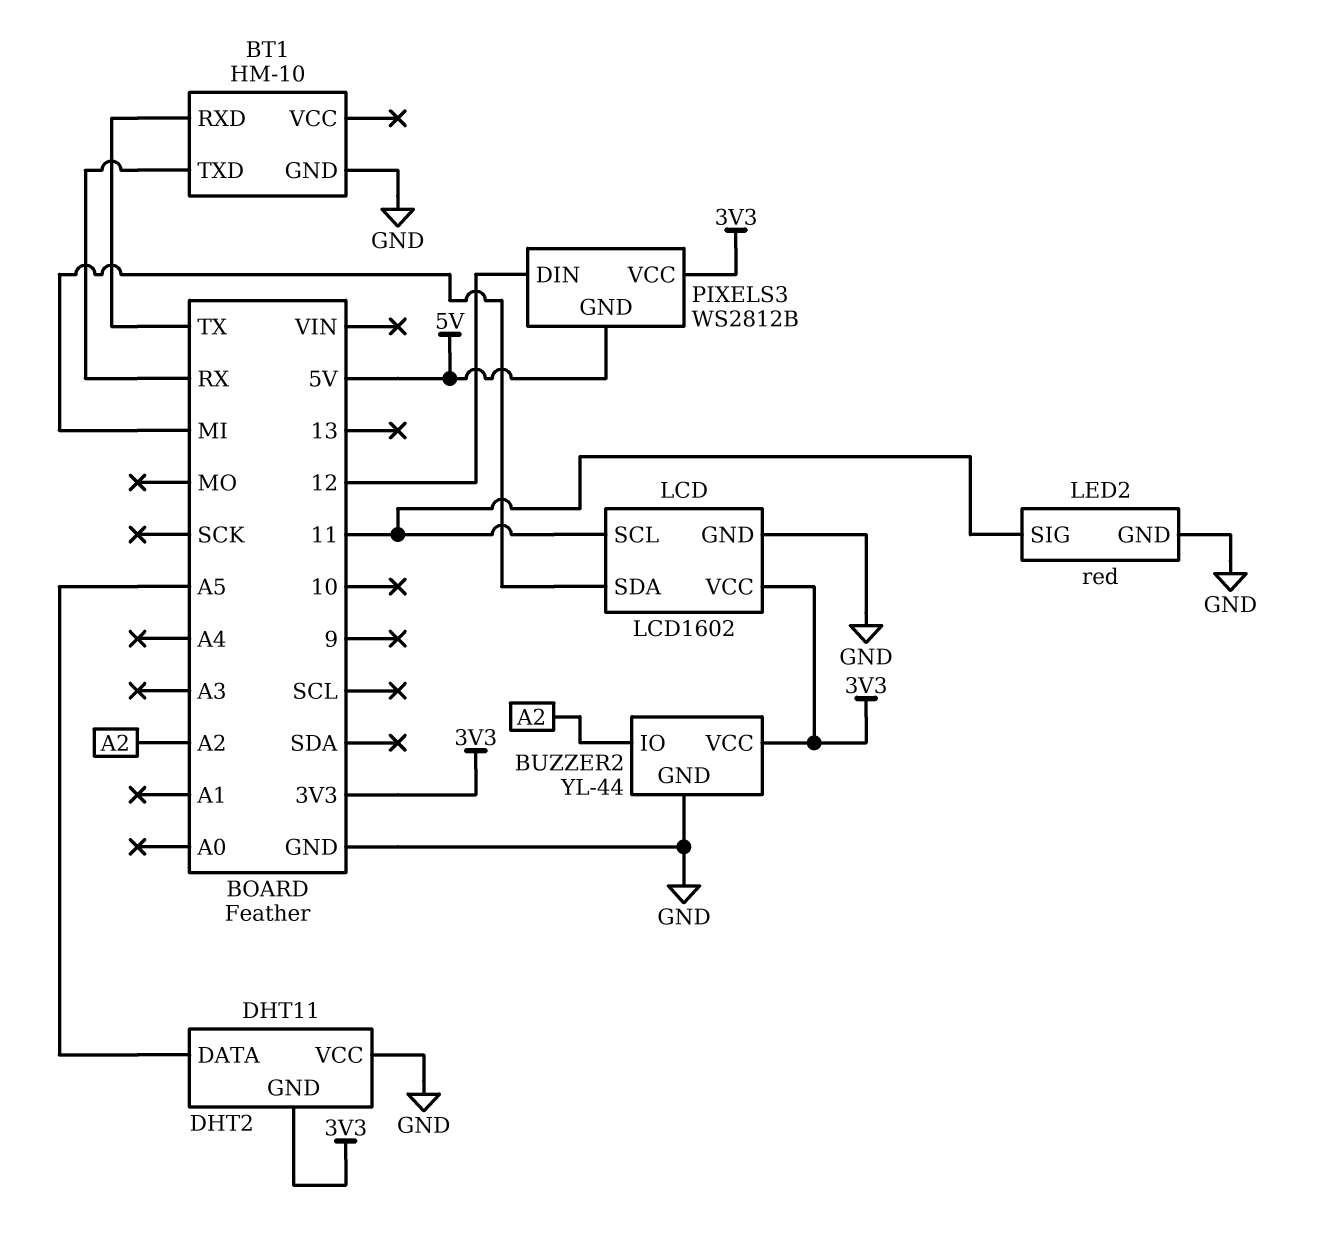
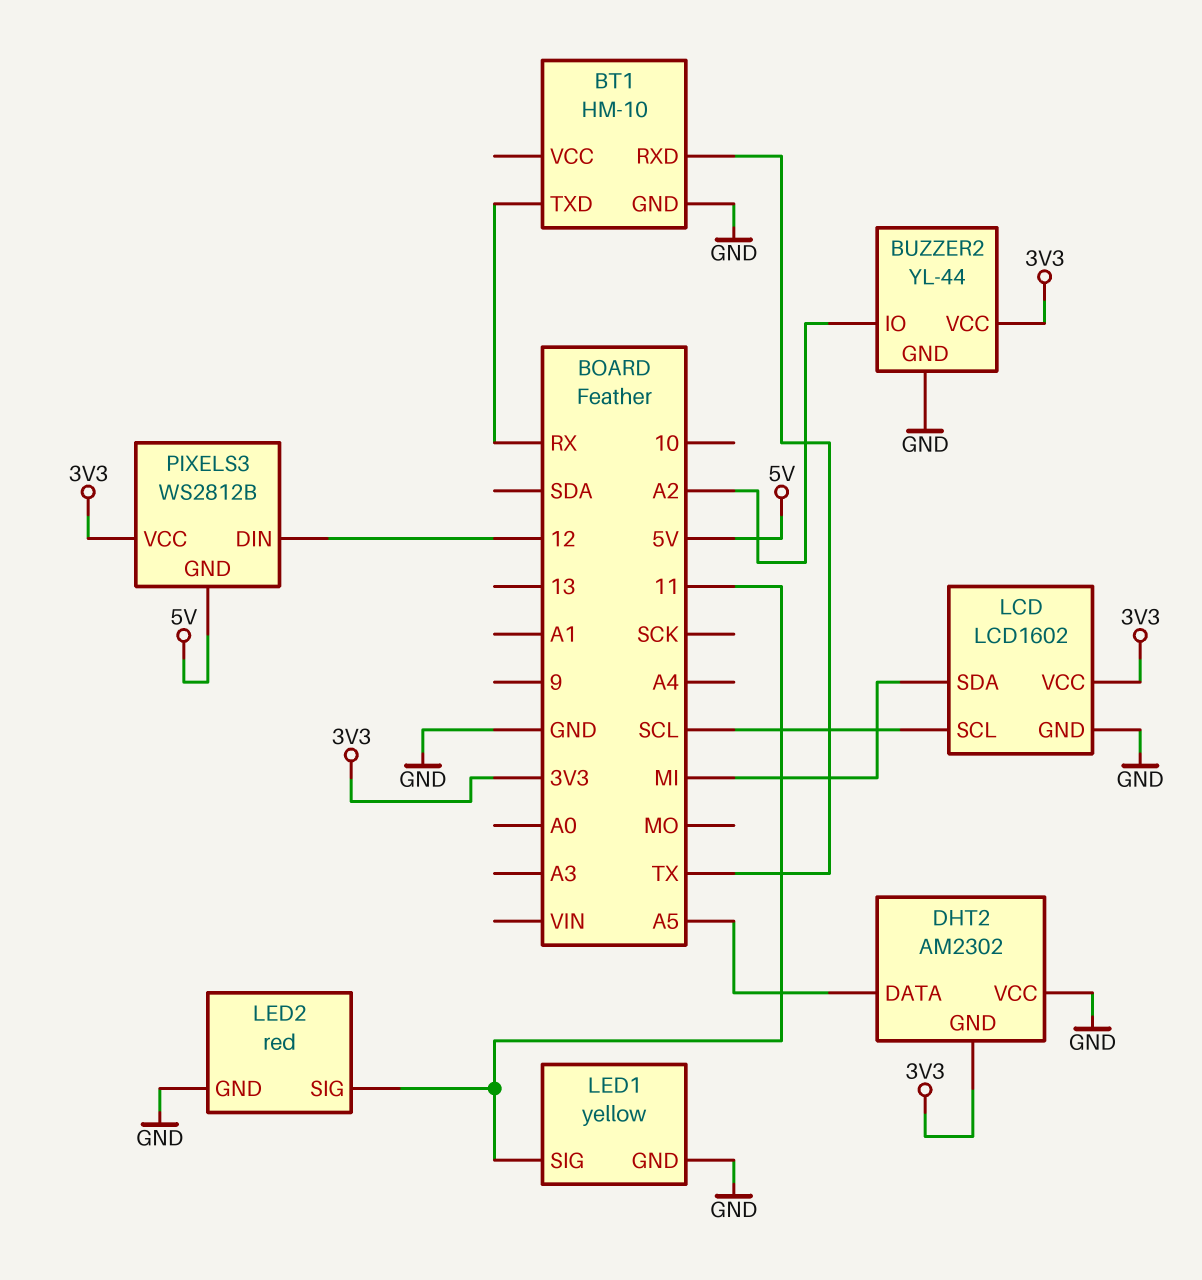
DHT2: DHT11 -> AM2302
LCD pin SCL: 11 -> SCL
LED1: none -> yellow
LED1 pin GND: none -> GND
LED1 pin SIG: none -> 11

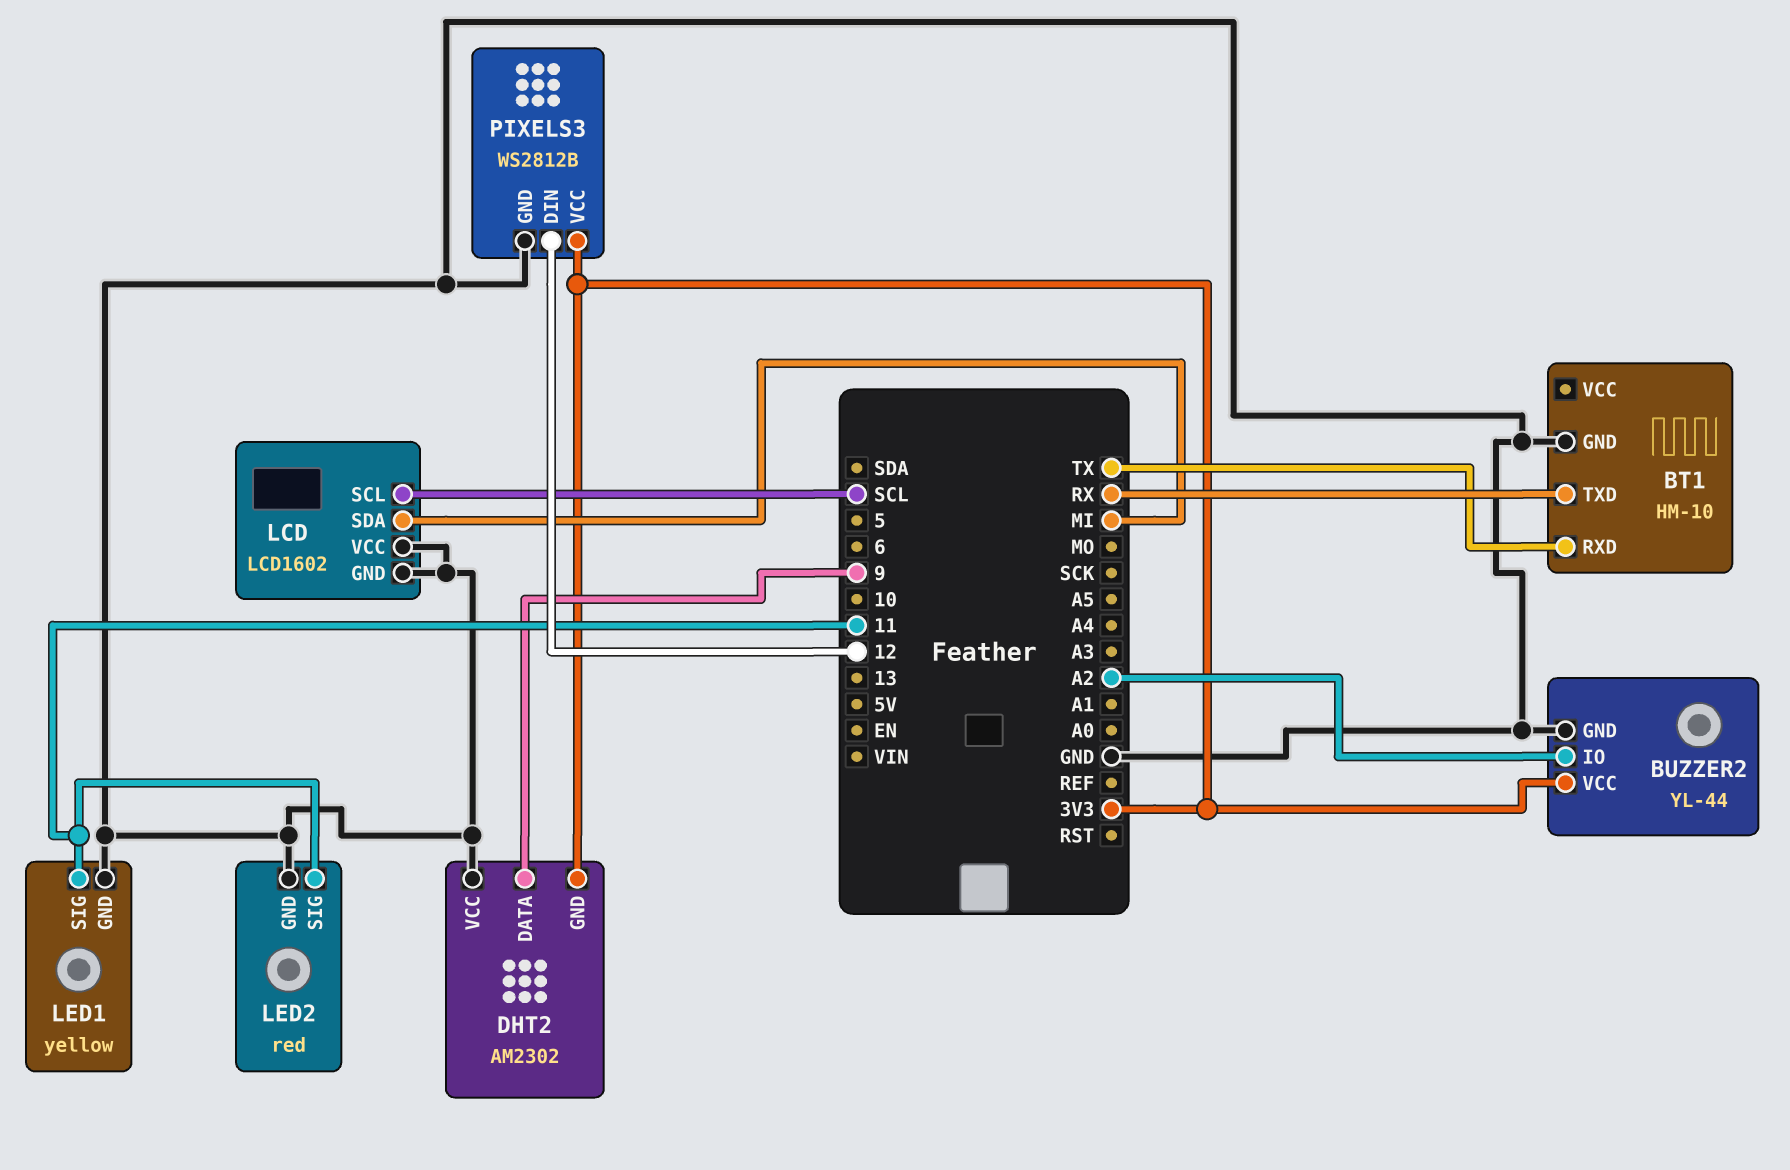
DHT2 pin DATA: A5 -> 9
LCD pin VCC: 3V3 -> GND
PIXELS3 pin GND: 5V -> GND

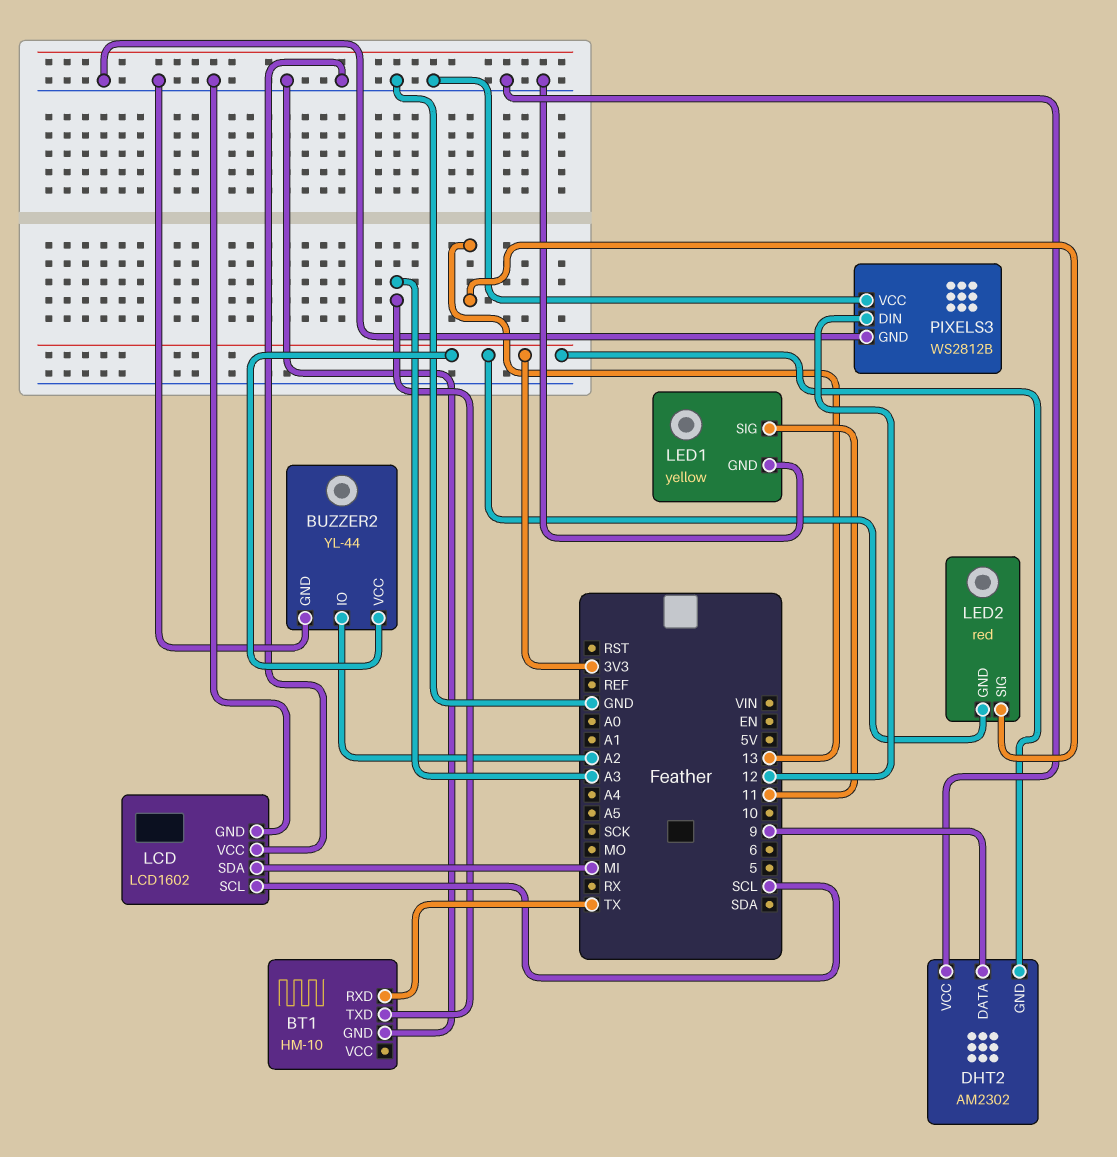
BT1 pin TXD: RX -> A3
LED2 pin GND: GND -> 3V3
LED2 pin SIG: 11 -> 13
PIXELS3 pin VCC: 3V3 -> GND

